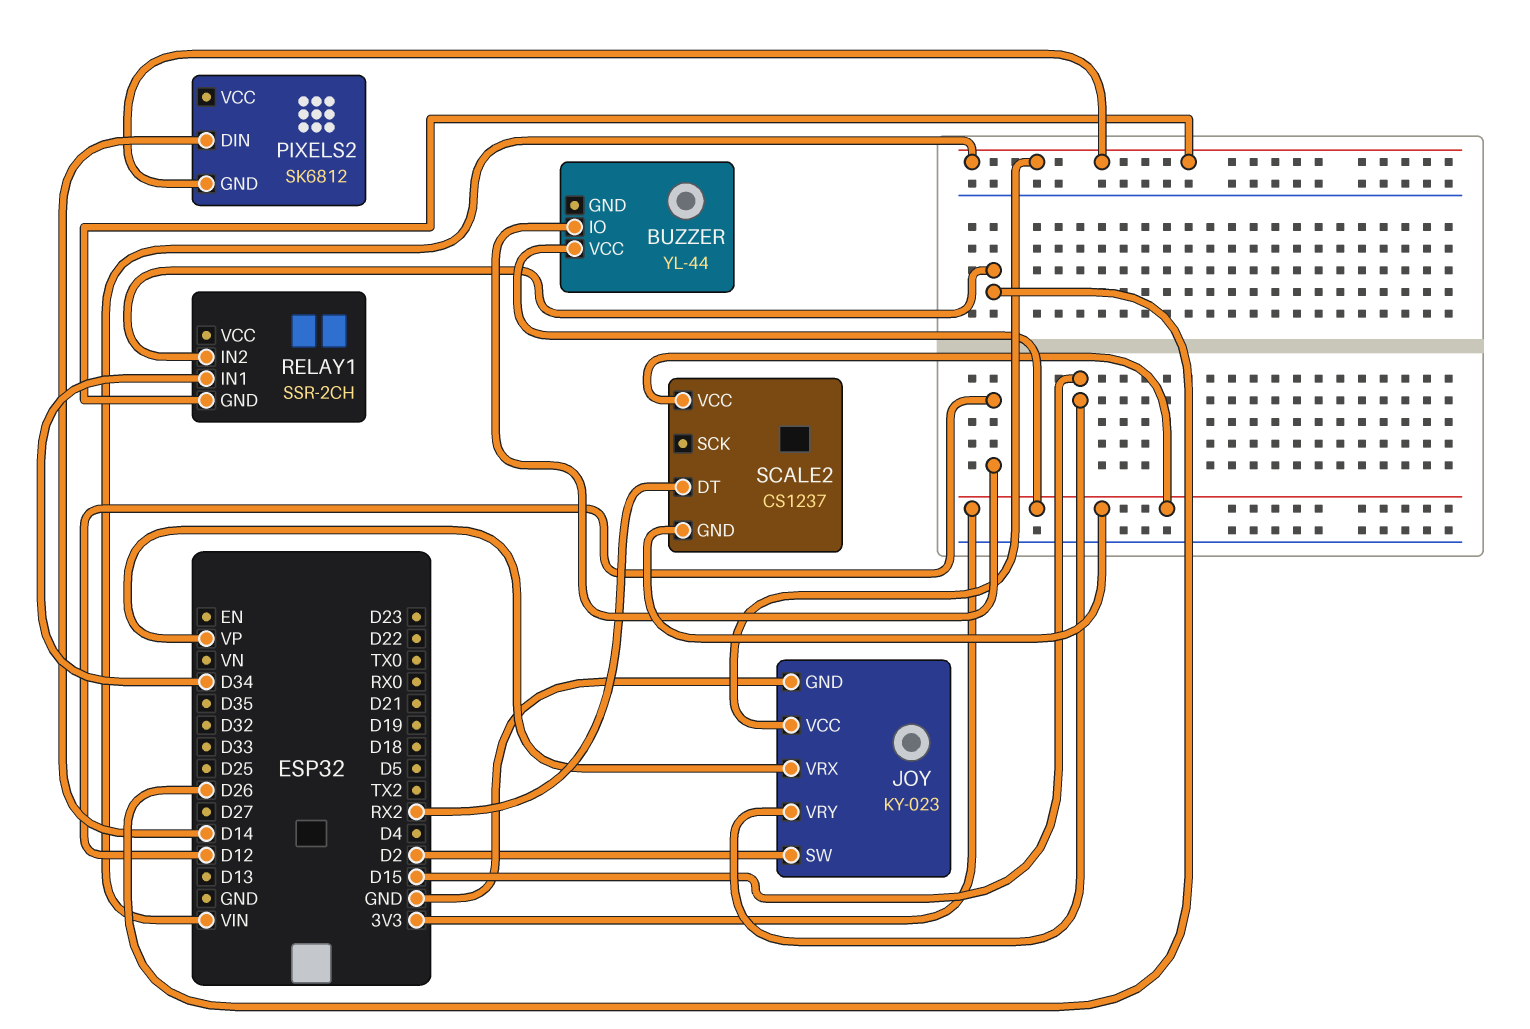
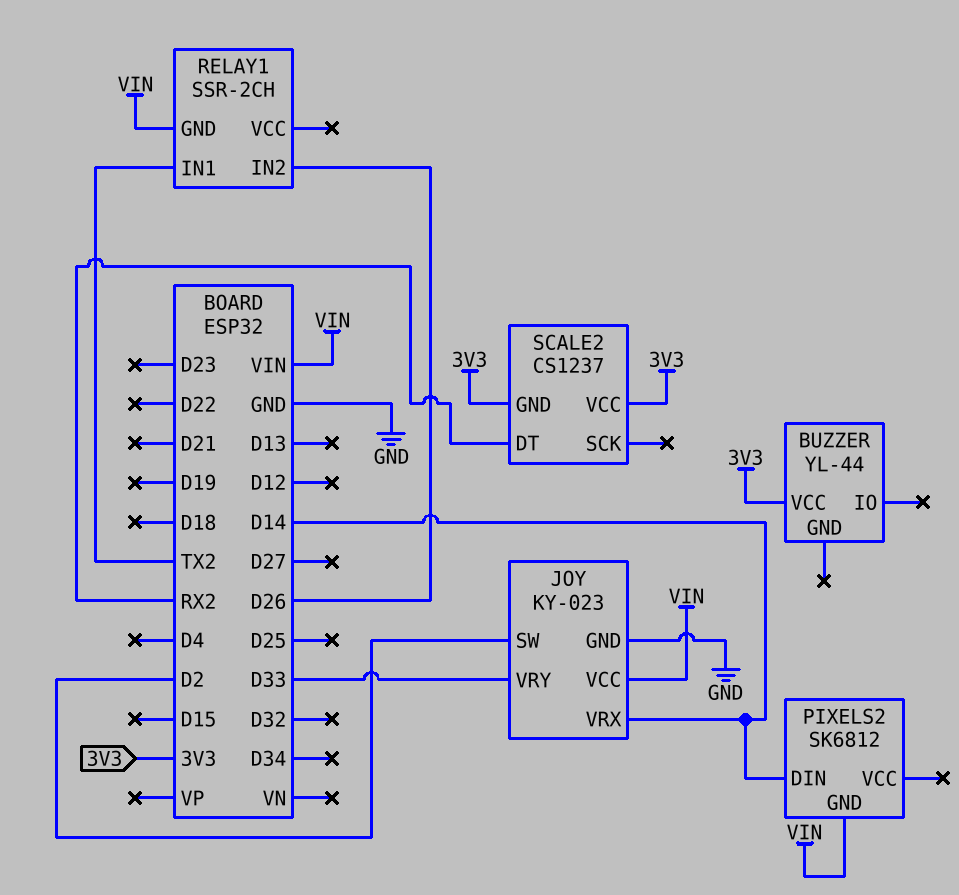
BUZZER pin IO: D12 -> none
JOY pin VRX: VP -> D14
JOY pin VRY: D15 -> D33
RELAY1 pin IN1: D34 -> TX2

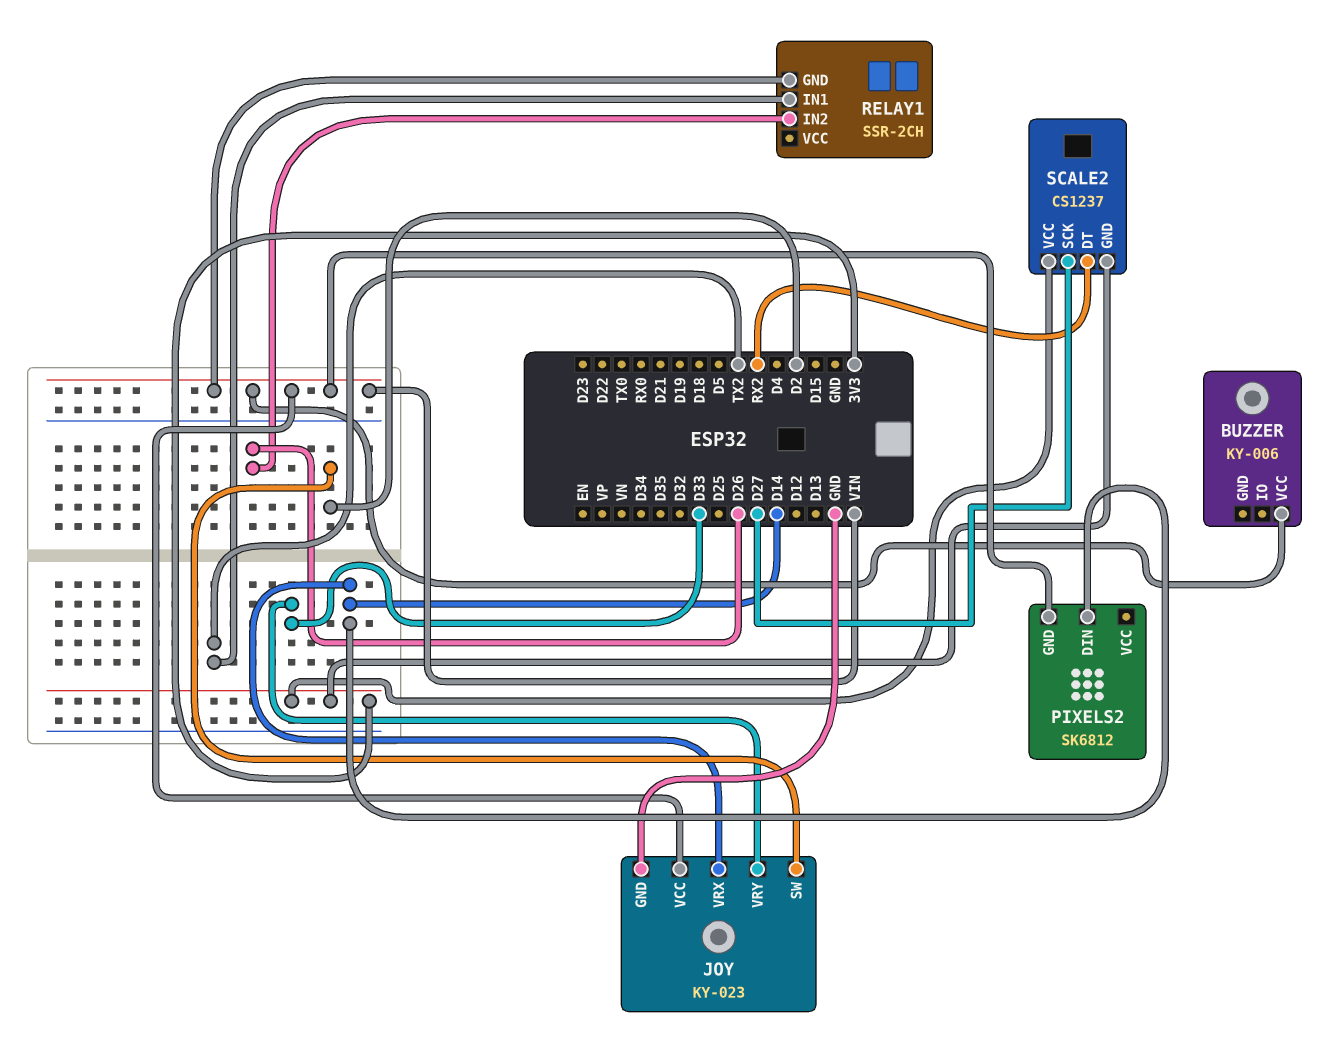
BUZZER: YL-44 -> KY-006
BUZZER pin VCC: 3V3 -> VIN
SCALE2 pin SCK: none -> D27

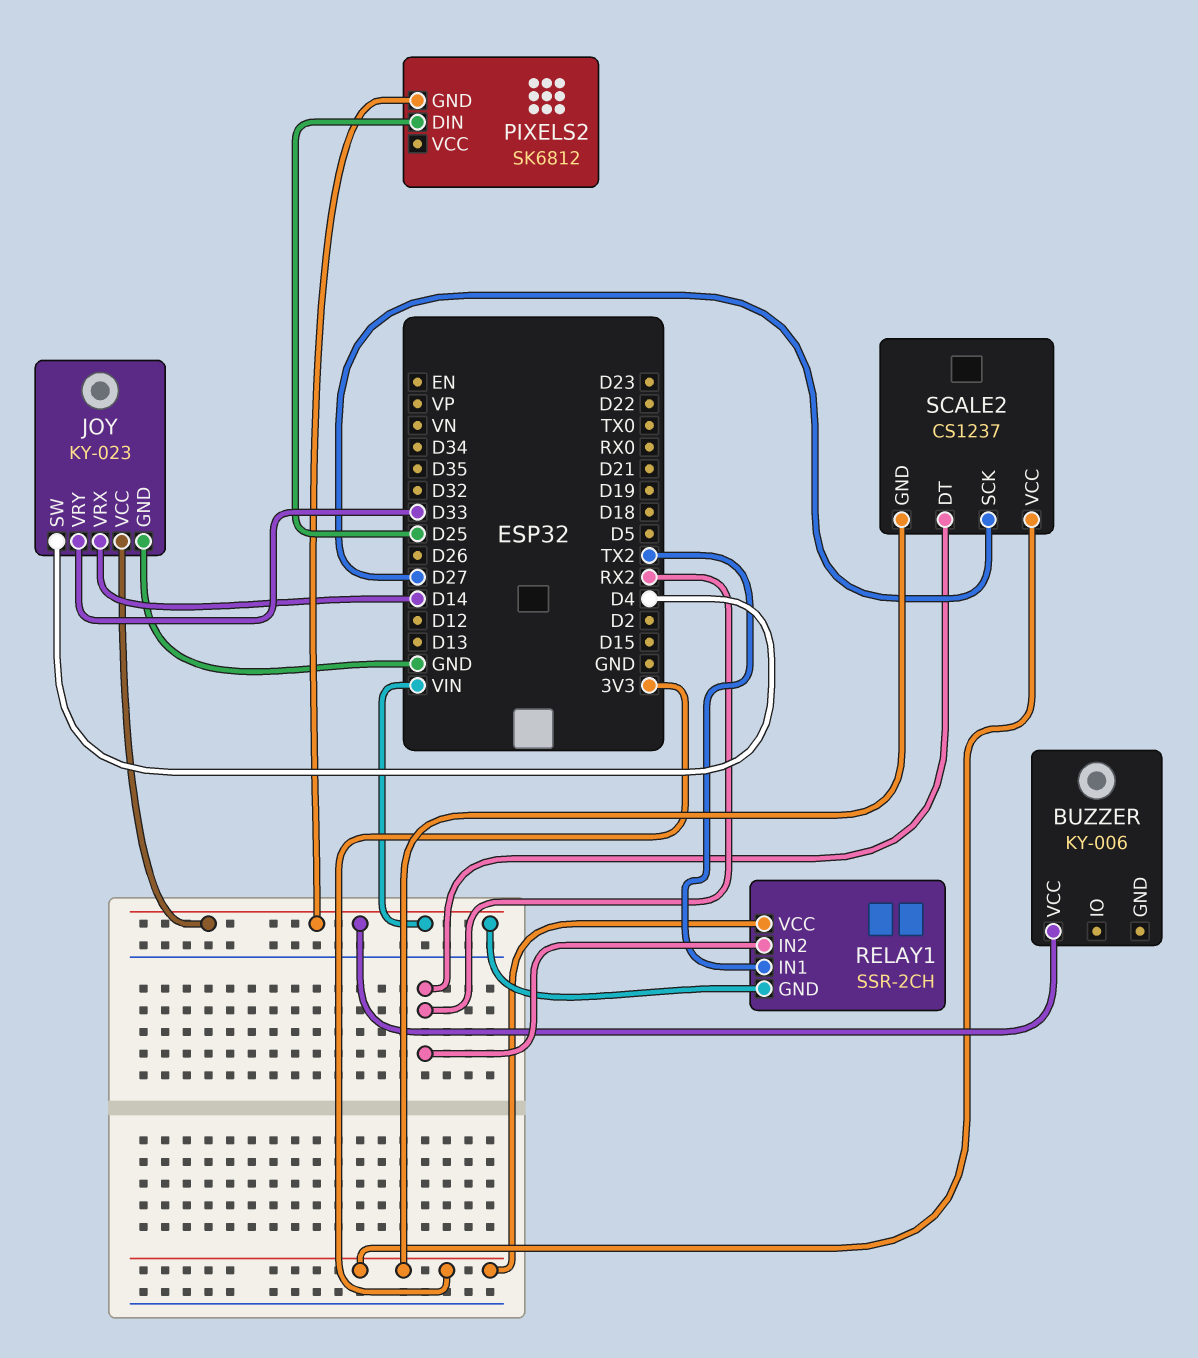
JOY pin SW: D2 -> D4
PIXELS2 pin DIN: D14 -> D25
RELAY1 pin IN2: D26 -> RX2
RELAY1 pin VCC: none -> 3V3

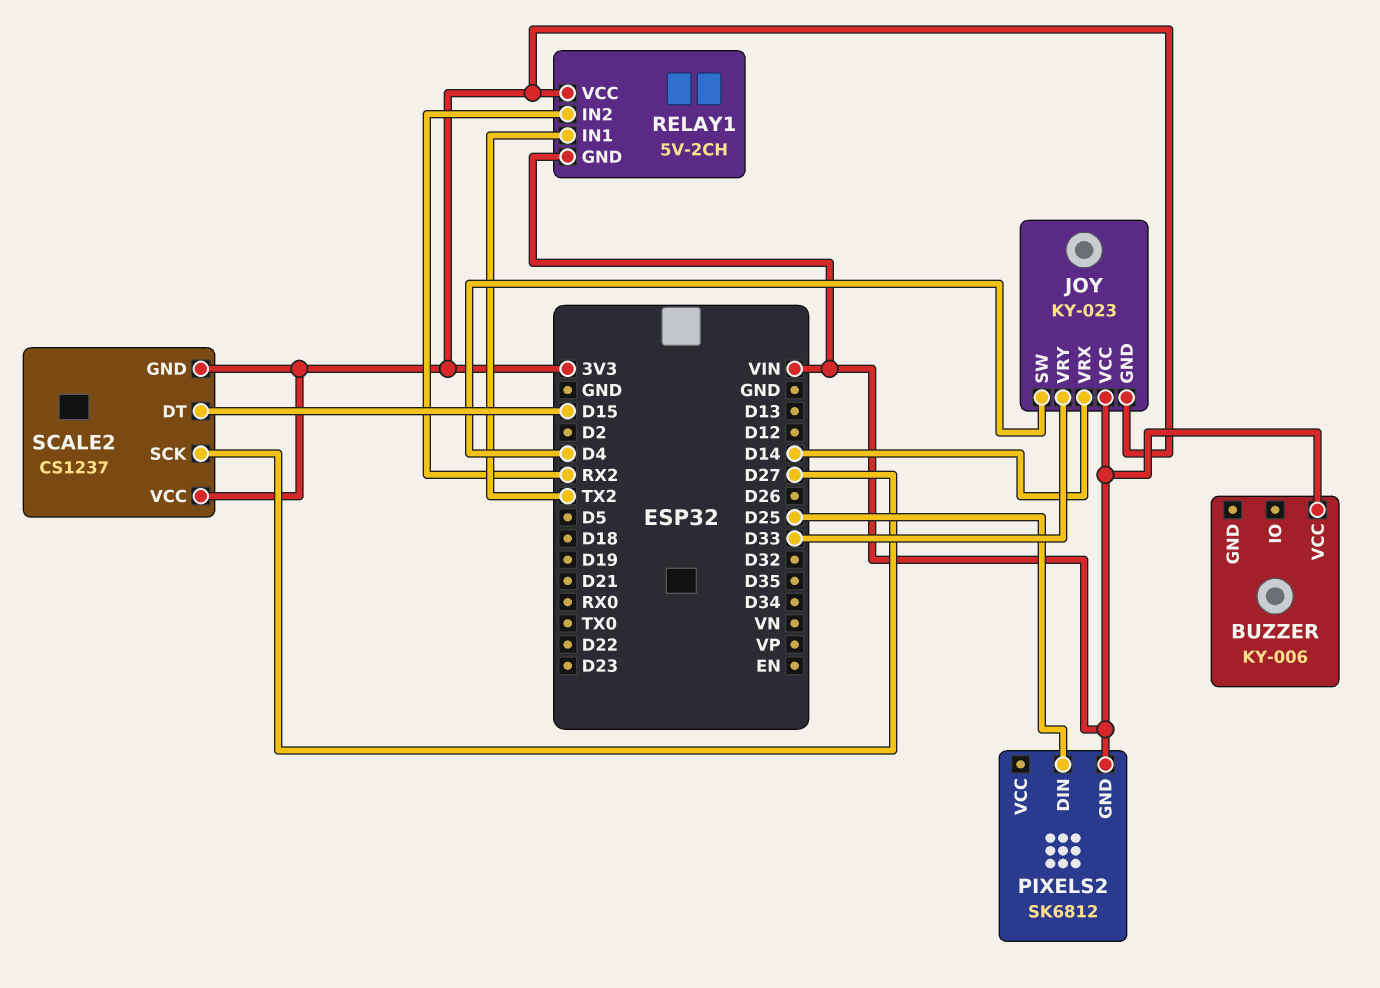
JOY pin GND: GND -> 3V3
RELAY1: SSR-2CH -> 5V-2CH
SCALE2 pin DT: RX2 -> D15

